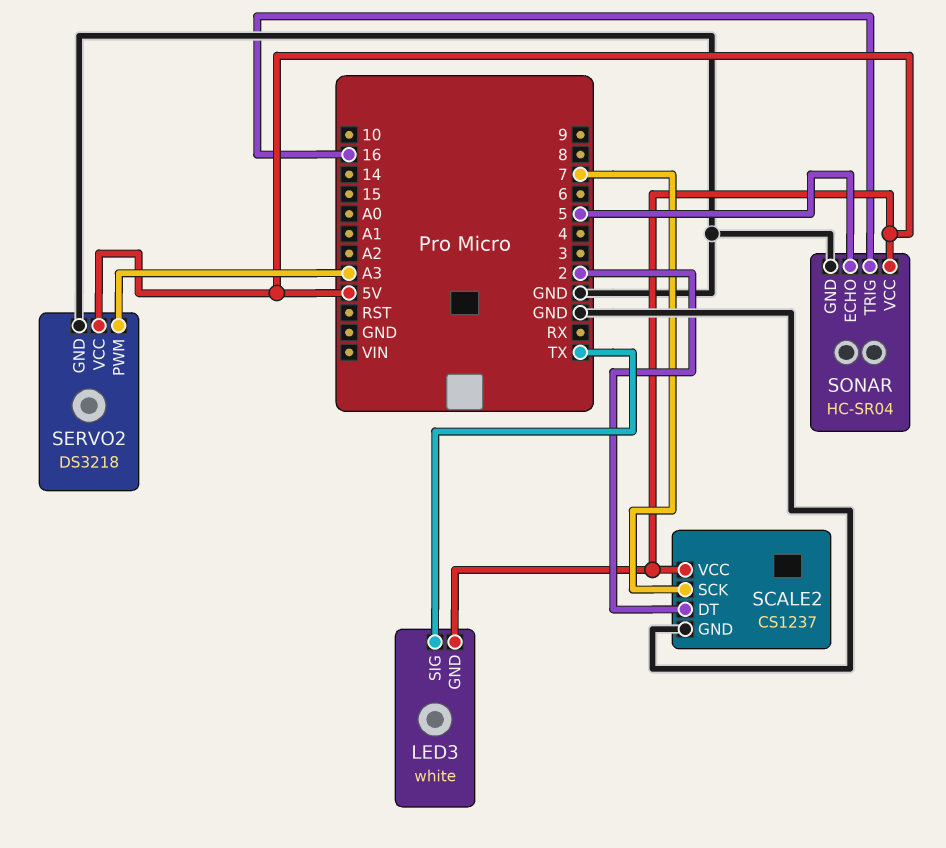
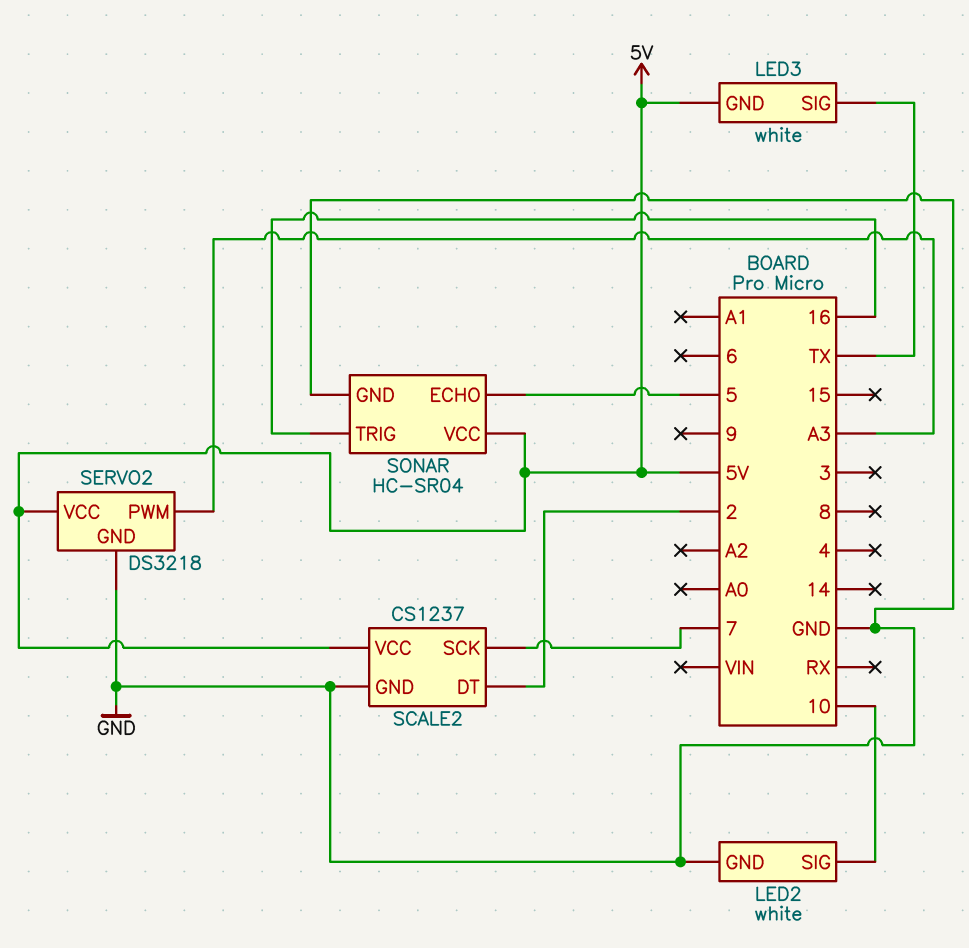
LED2: none -> white
LED2 pin GND: none -> GND
LED2 pin SIG: none -> 10

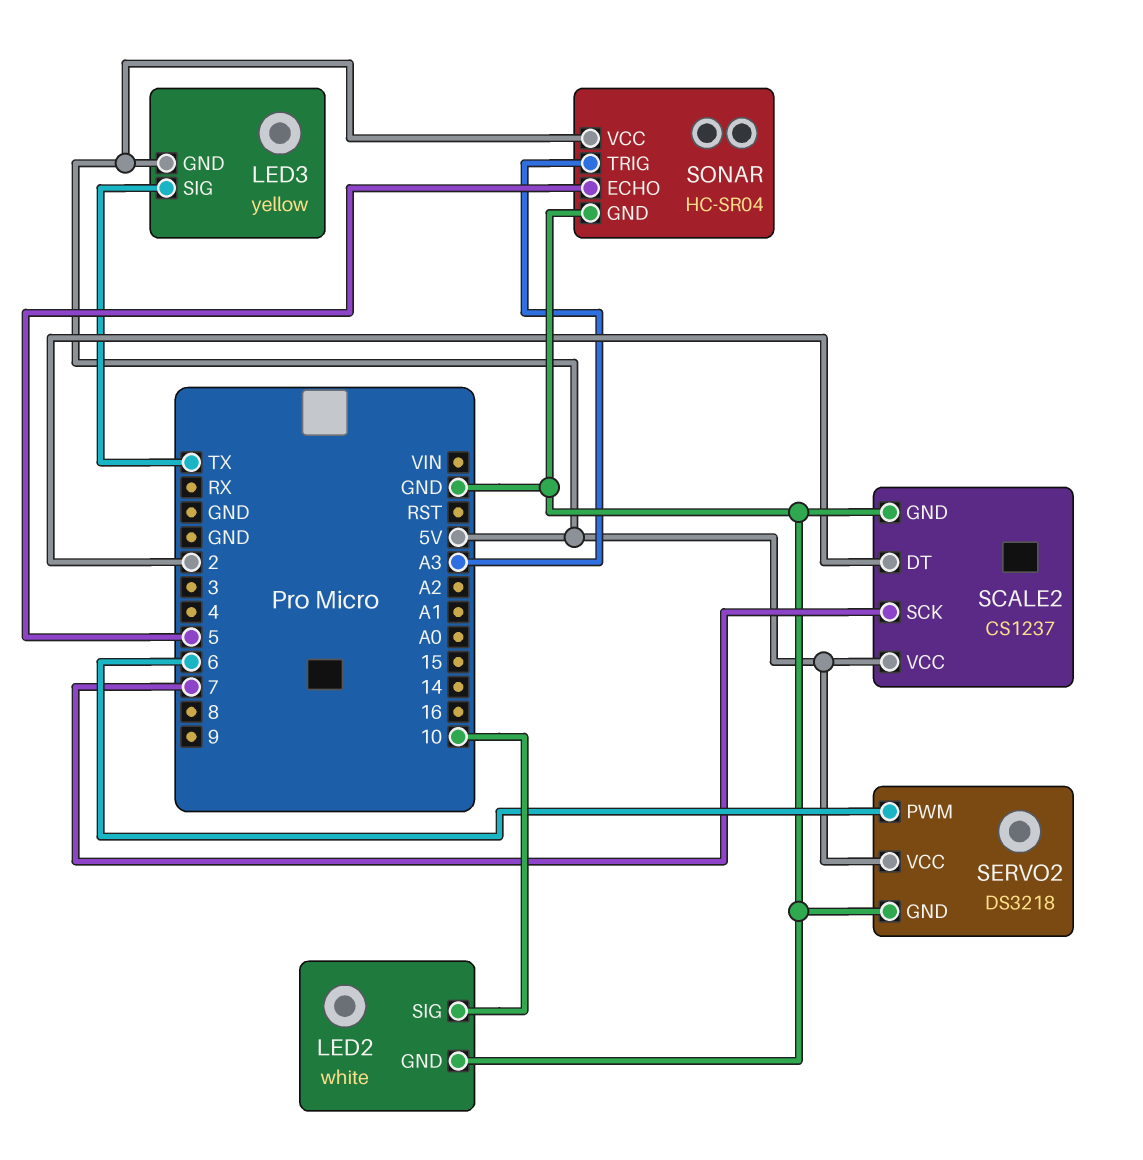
LED3: white -> yellow
SERVO2 pin PWM: A3 -> 6
SONAR pin TRIG: 16 -> A3

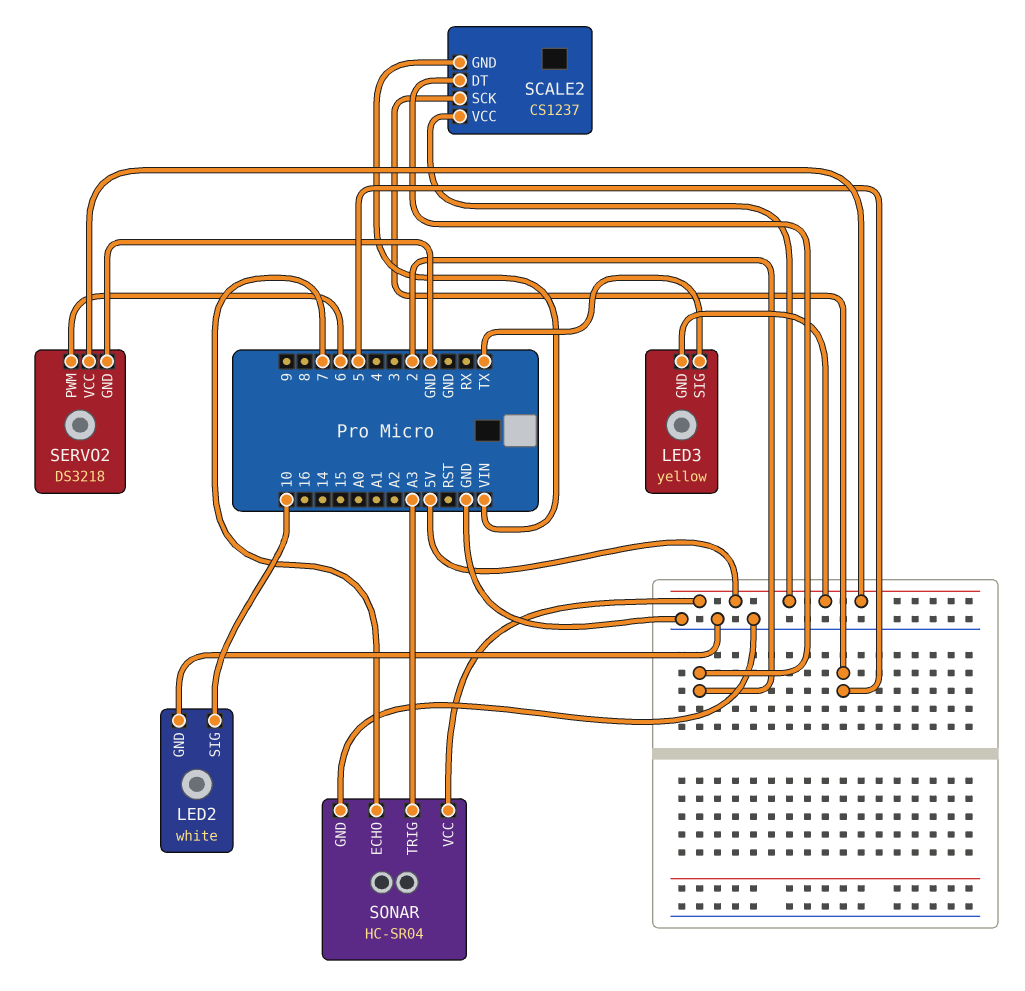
SCALE2 pin GND: GND -> VIN
SCALE2 pin SCK: 7 -> 5
SONAR pin ECHO: 5 -> 7

